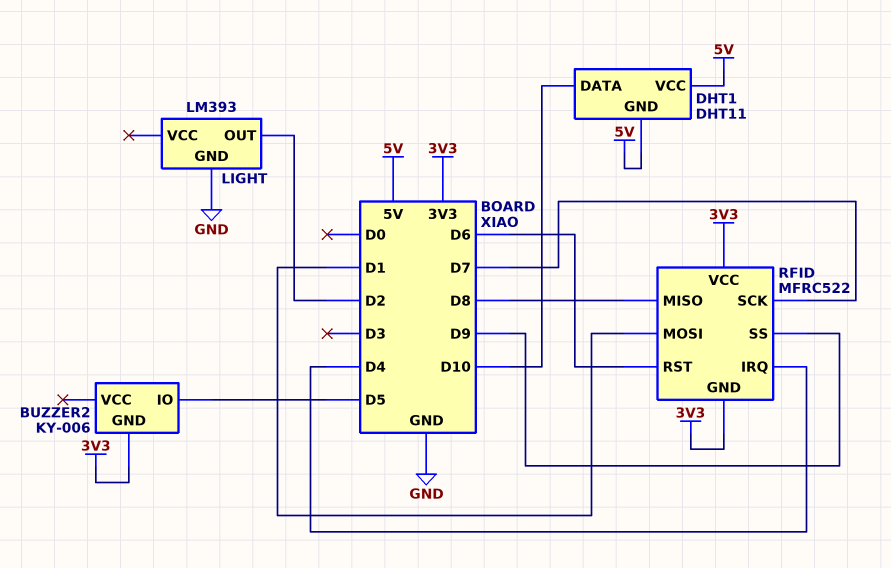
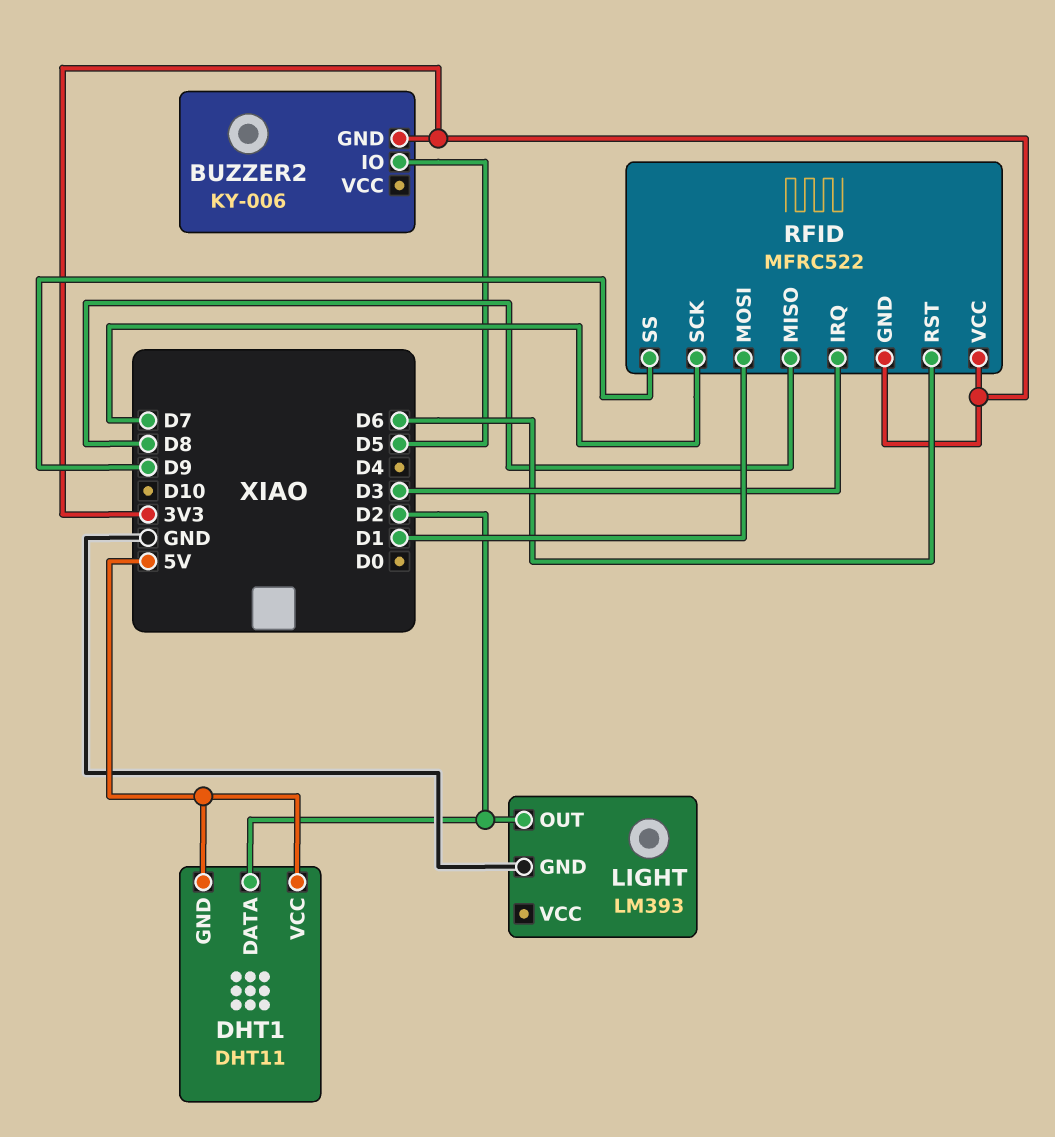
DHT1 pin DATA: D10 -> D2
RFID pin IRQ: D4 -> D3

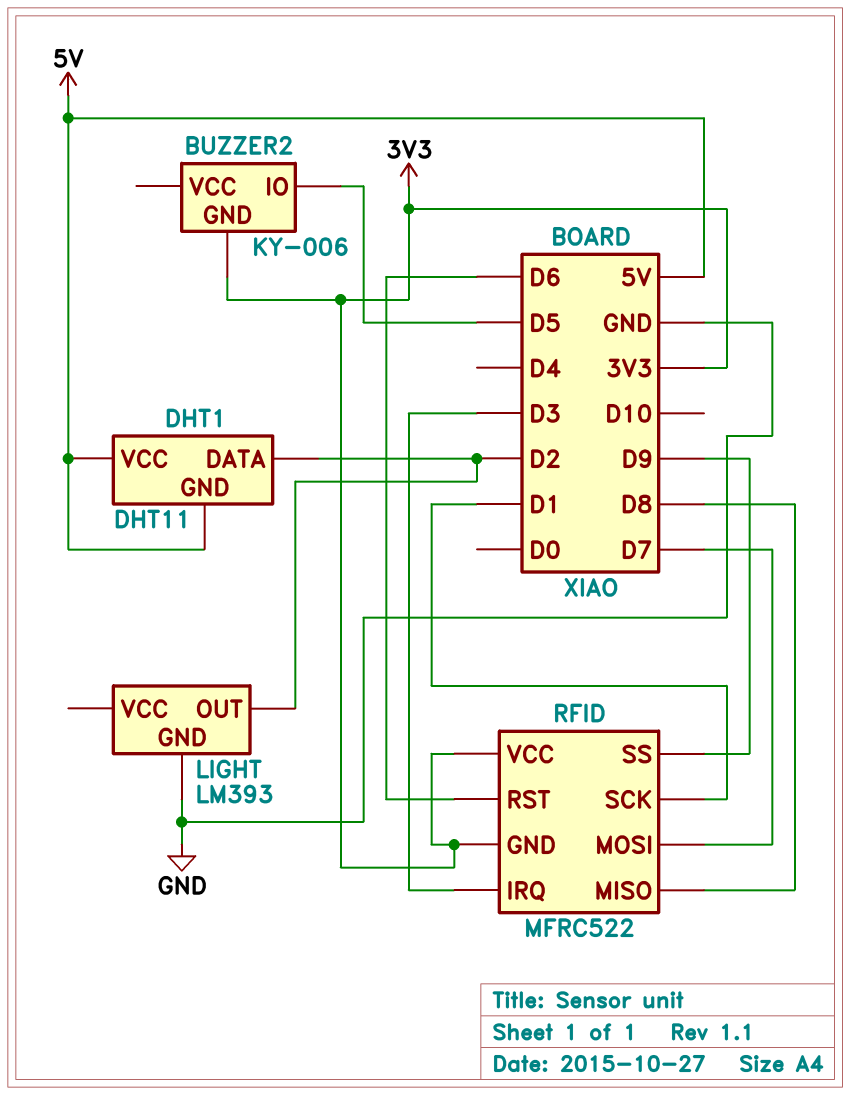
RFID pin MOSI: D1 -> D7
RFID pin SCK: D7 -> D1

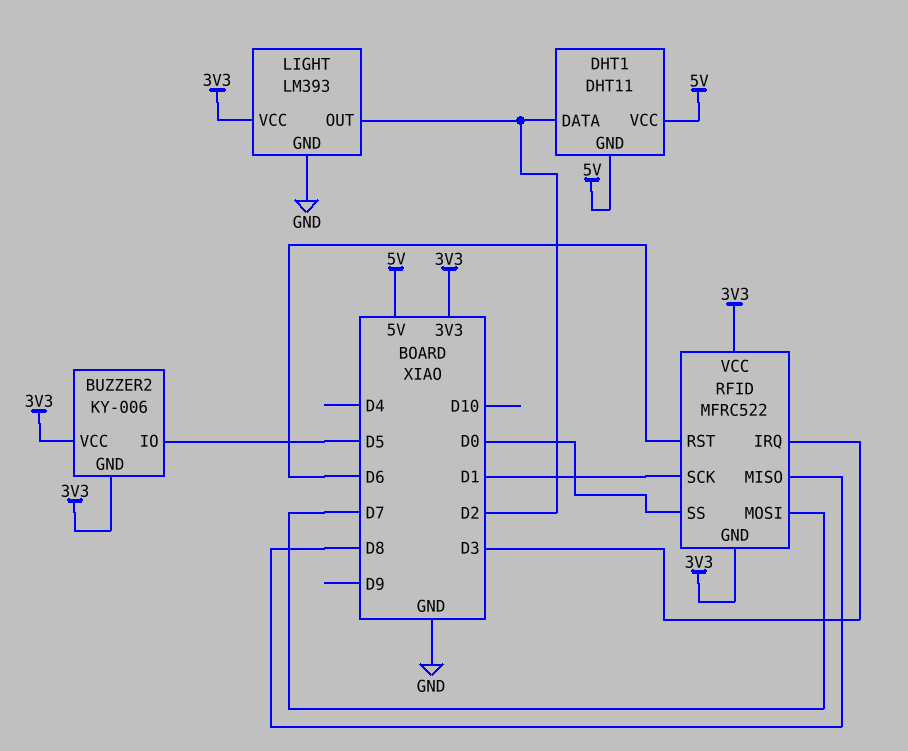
BUZZER2 pin VCC: none -> 3V3
LIGHT pin VCC: none -> 3V3
RFID pin SS: D9 -> D0

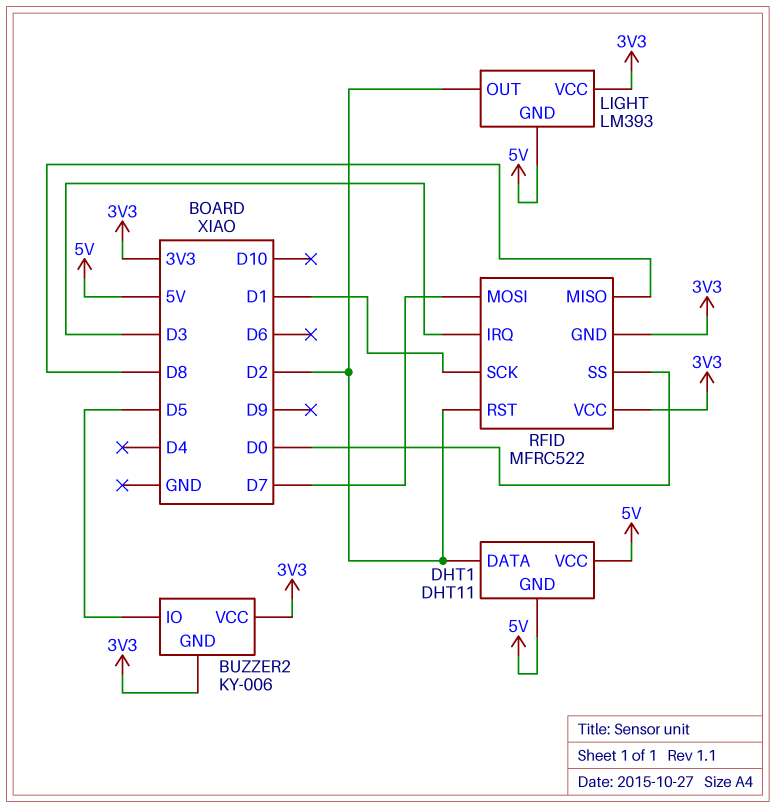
LIGHT pin GND: GND -> 5V
RFID pin RST: D6 -> D2

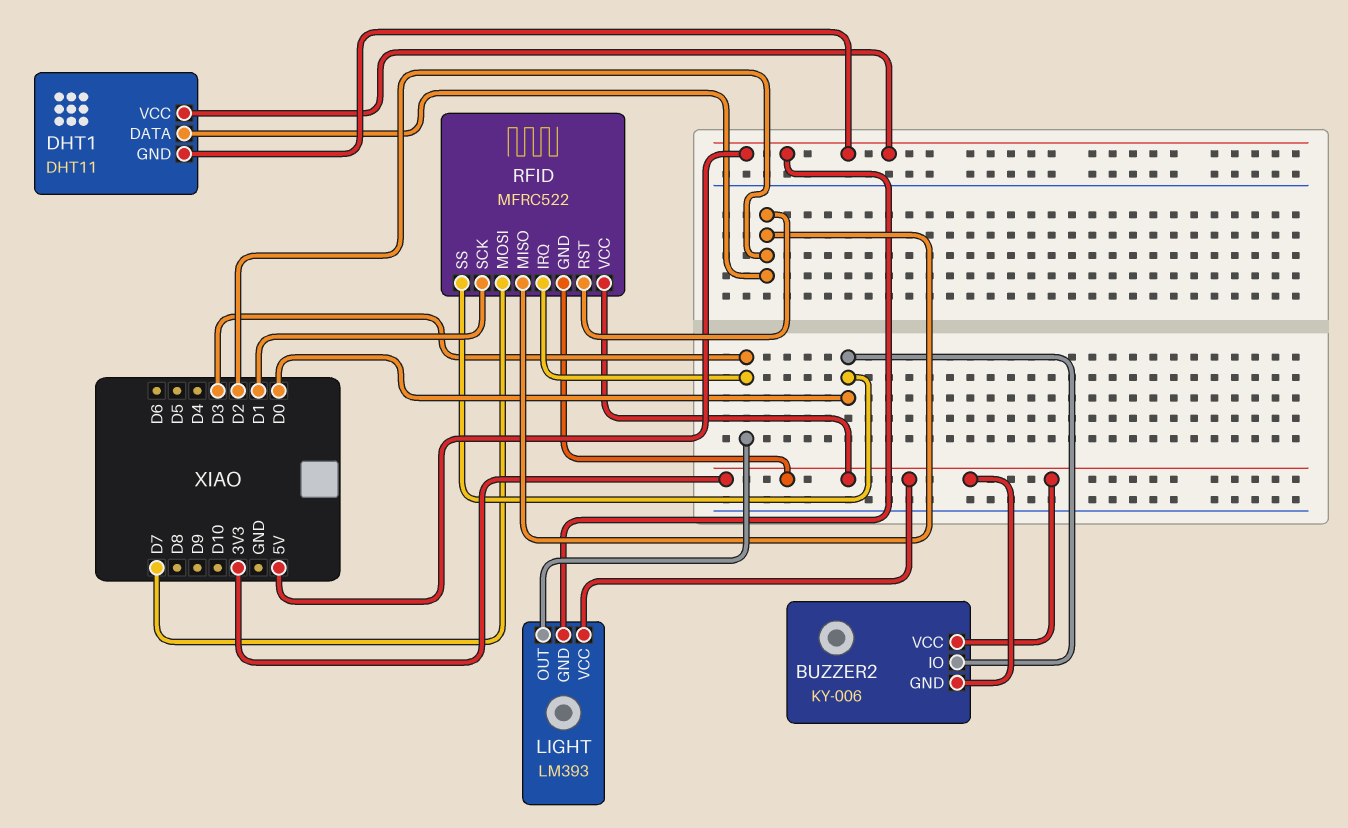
BUZZER2 pin IO: D5 -> D0
LIGHT pin OUT: D2 -> D3
RFID pin MISO: D8 -> D2

